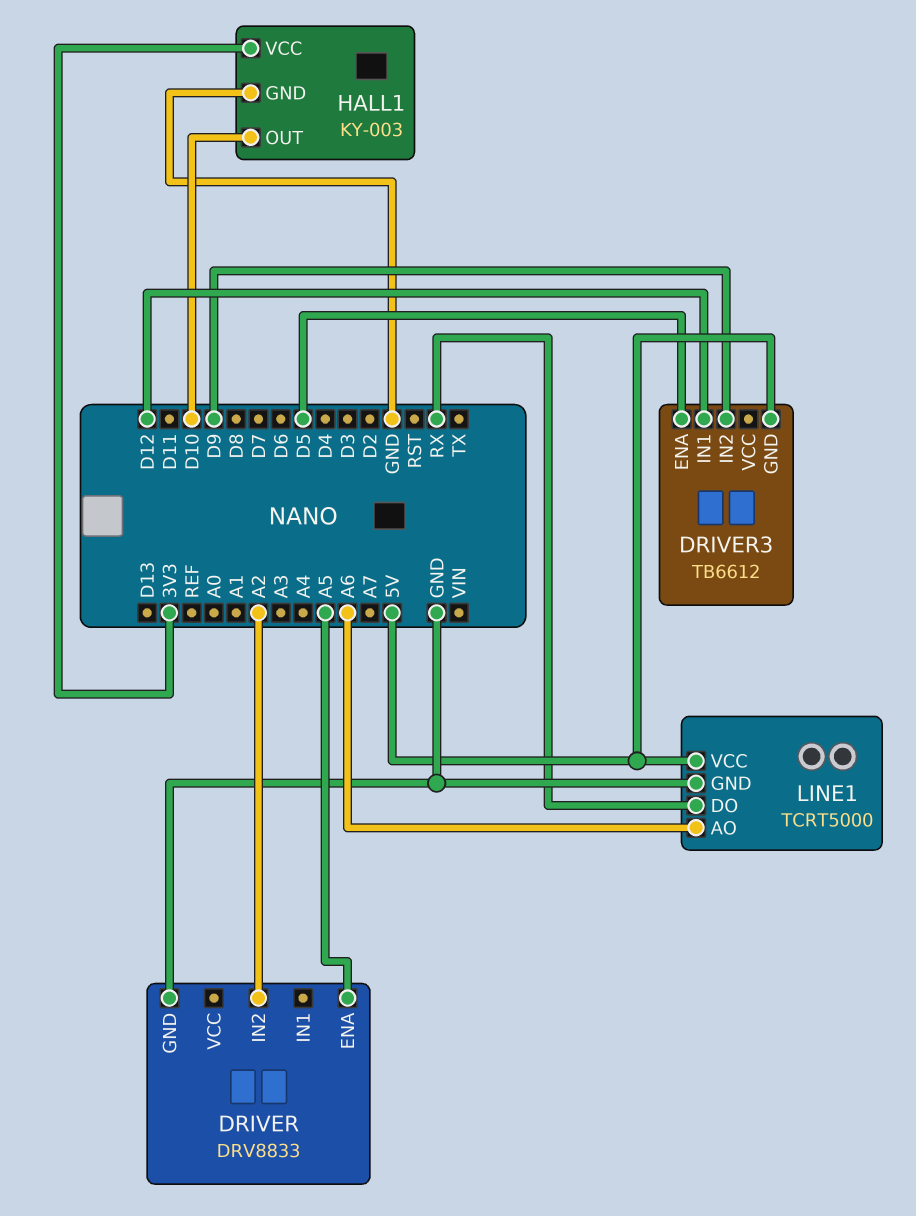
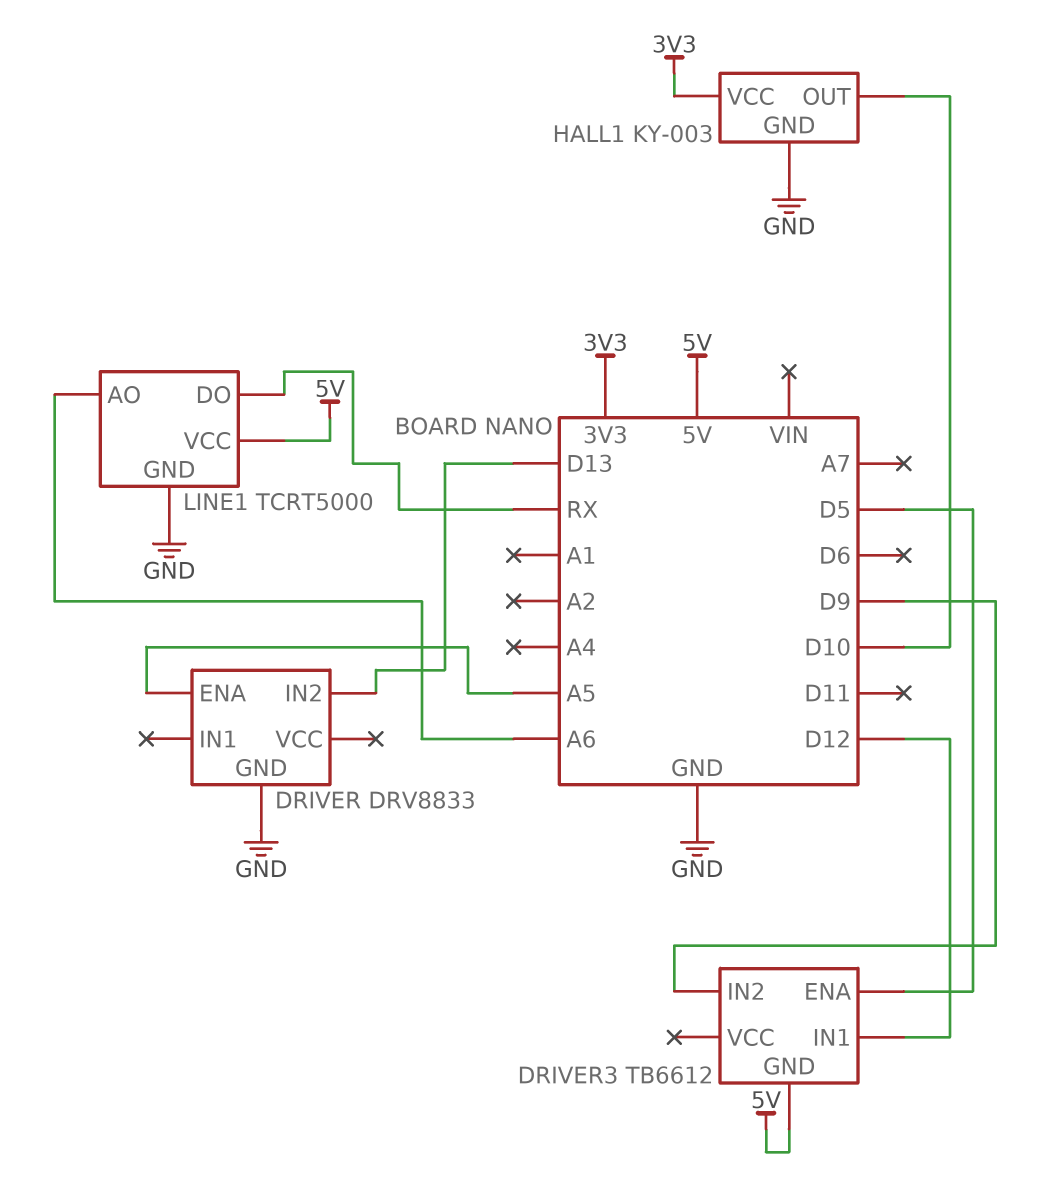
DRIVER pin IN2: A2 -> D13

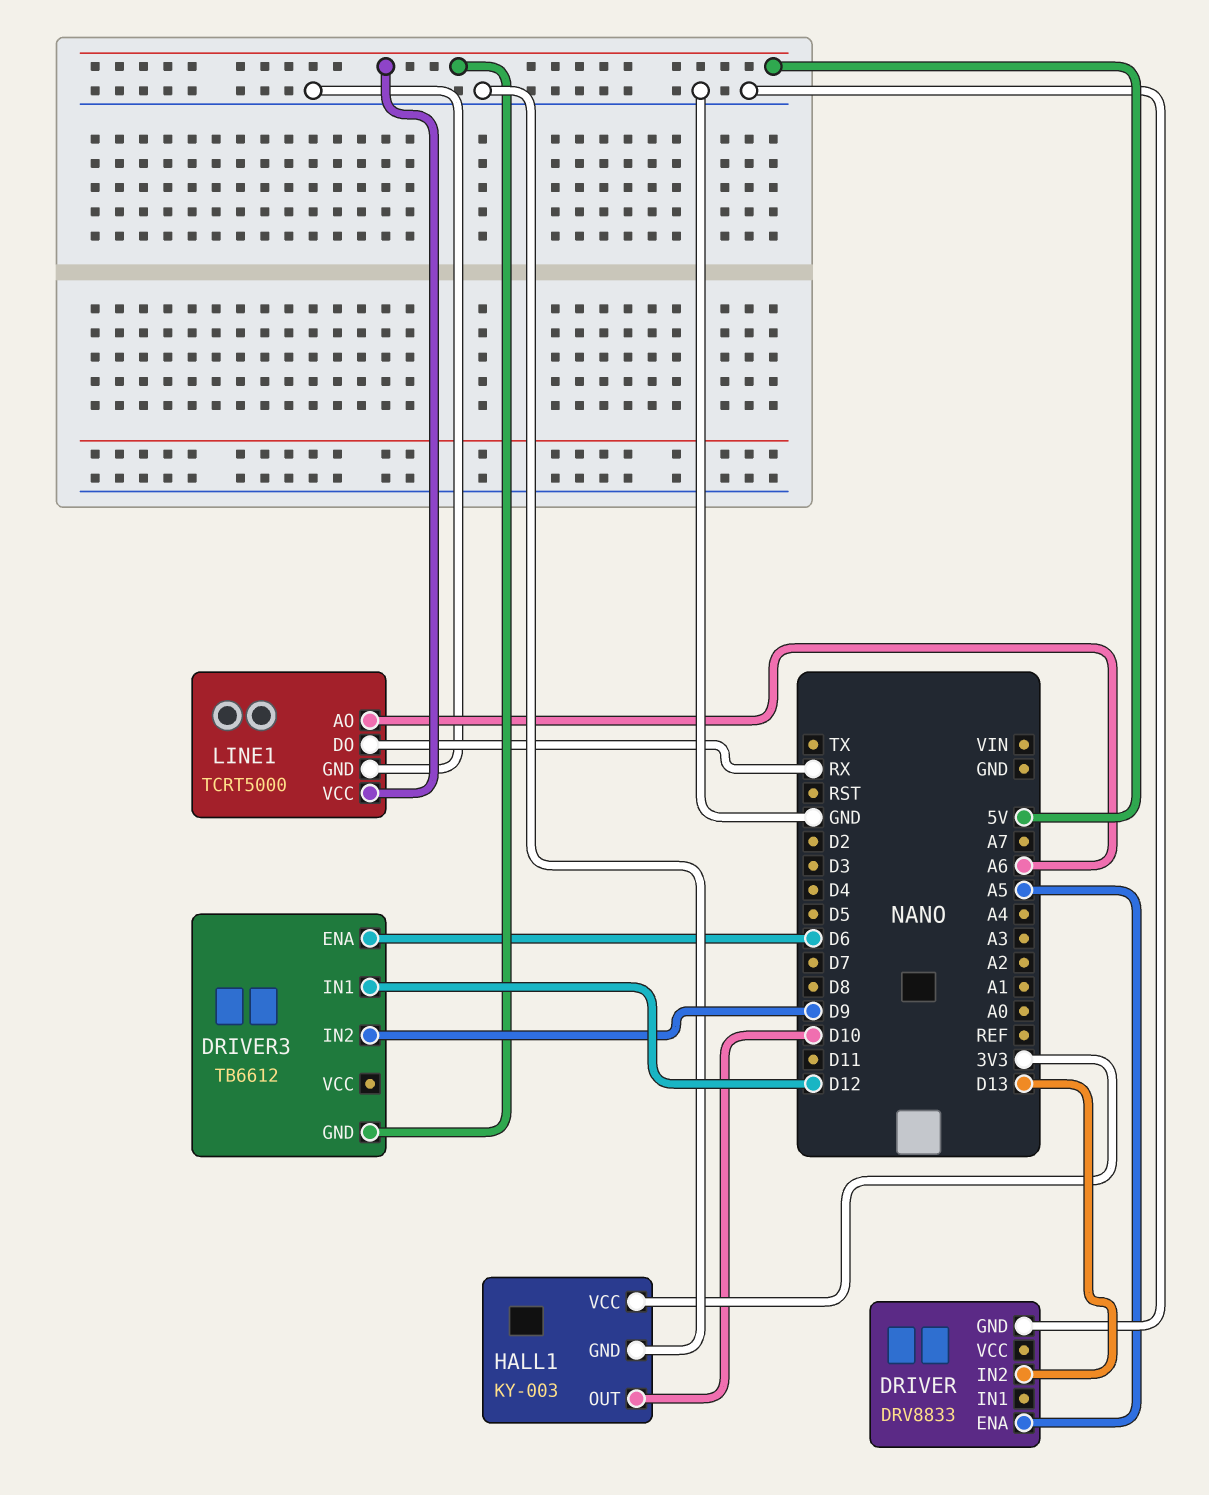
DRIVER3 pin ENA: D5 -> D6

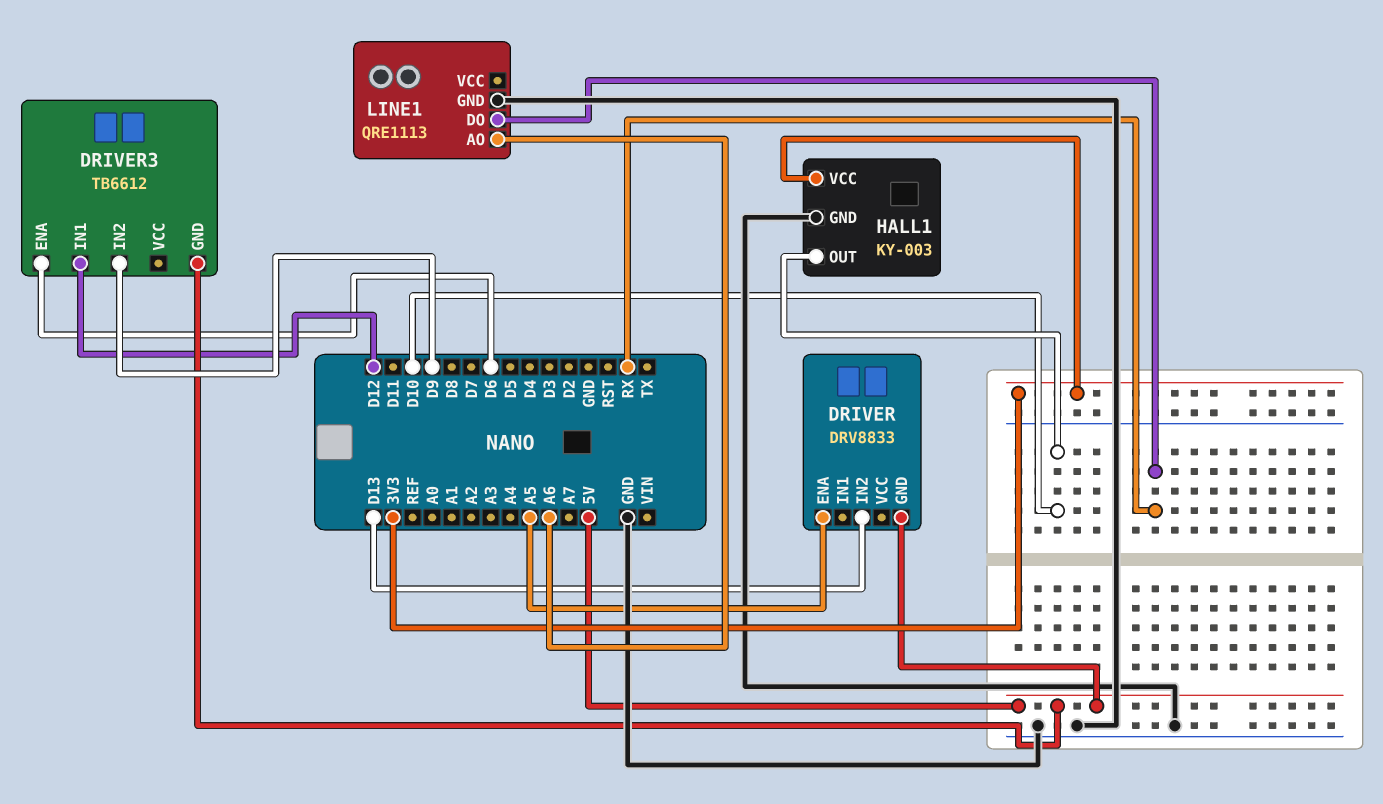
DRIVER pin GND: GND -> 5V
LINE1: TCRT5000 -> QRE1113
LINE1 pin VCC: 5V -> none

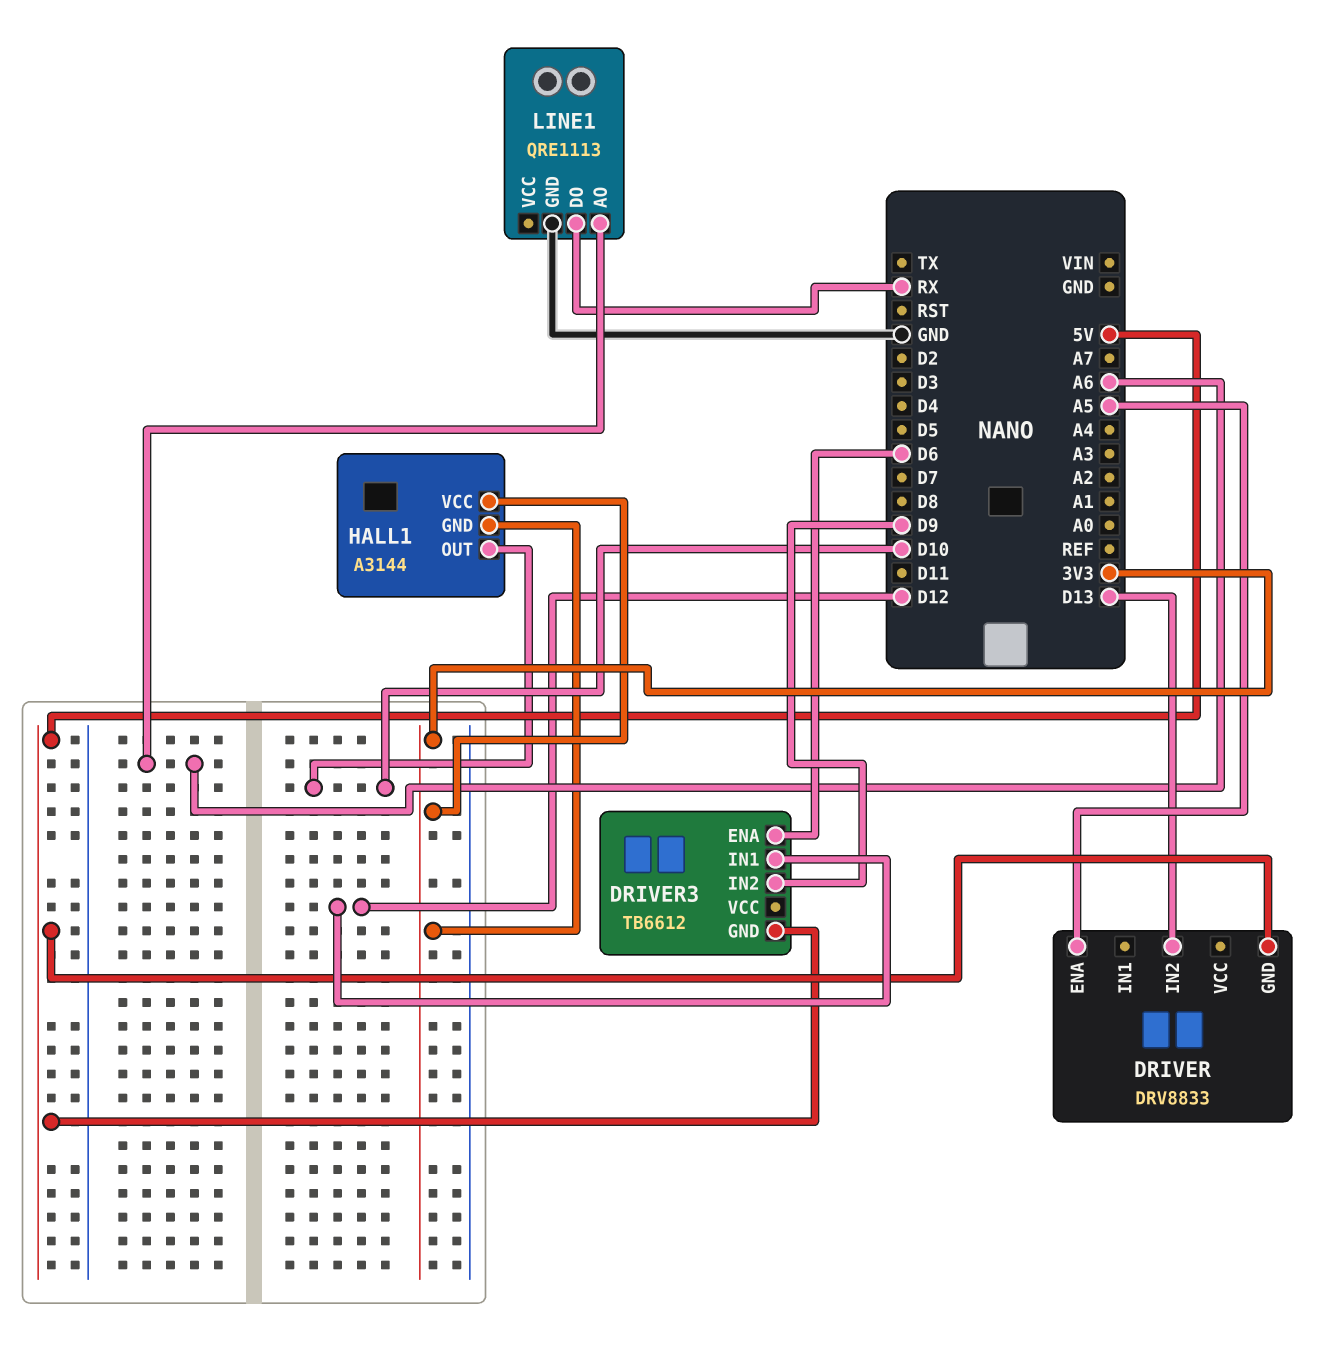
HALL1: KY-003 -> A3144
HALL1 pin GND: GND -> 3V3

